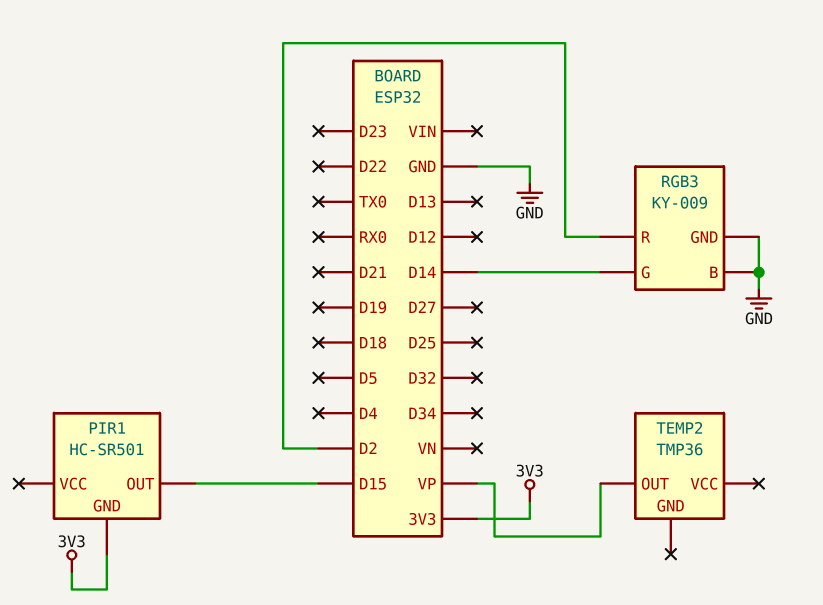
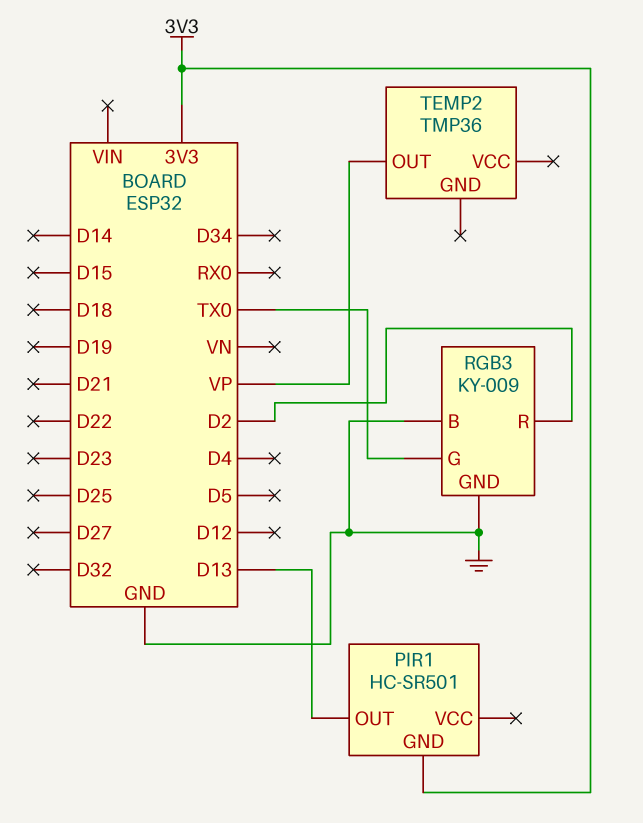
PIR1 pin OUT: D15 -> D13
RGB3 pin G: D14 -> TX0

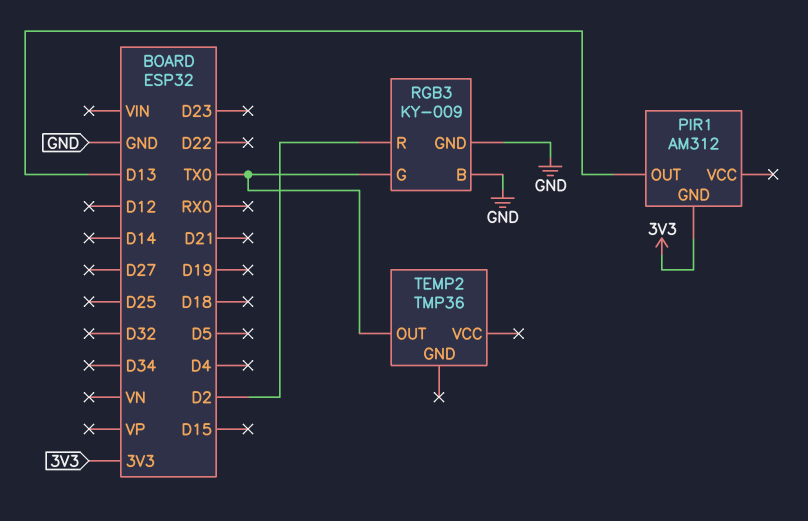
PIR1: HC-SR501 -> AM312
TEMP2 pin OUT: VP -> TX0

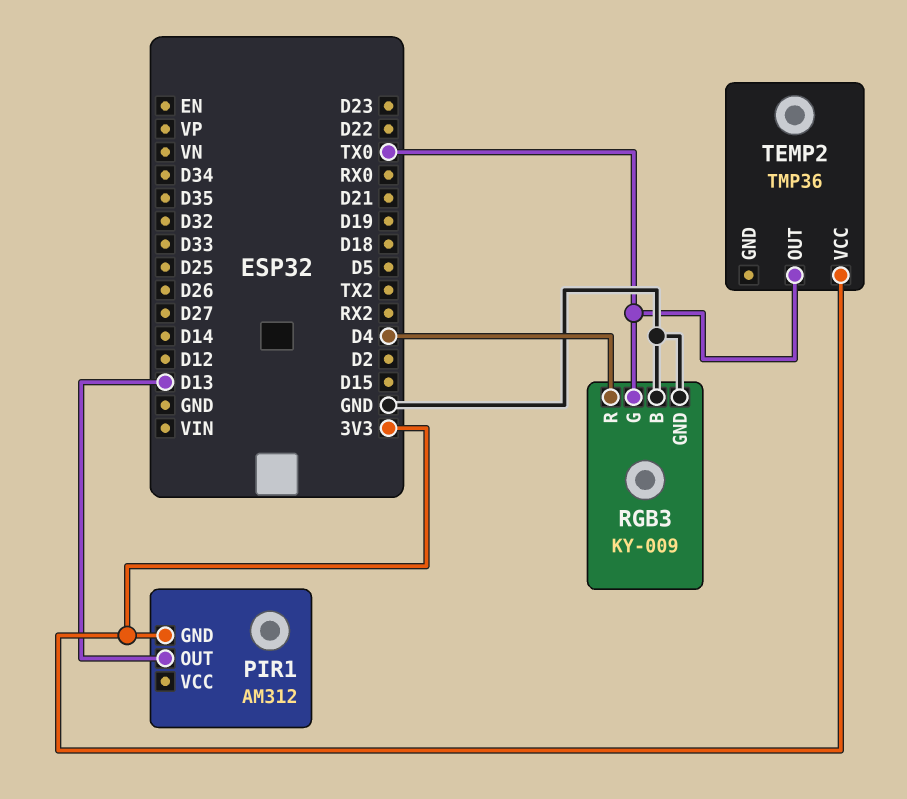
RGB3 pin R: D2 -> D4
TEMP2 pin VCC: none -> 3V3

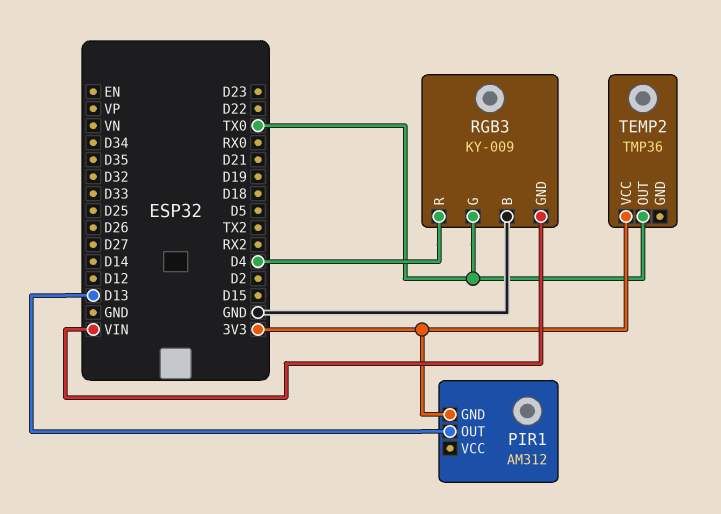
RGB3 pin GND: GND -> VIN

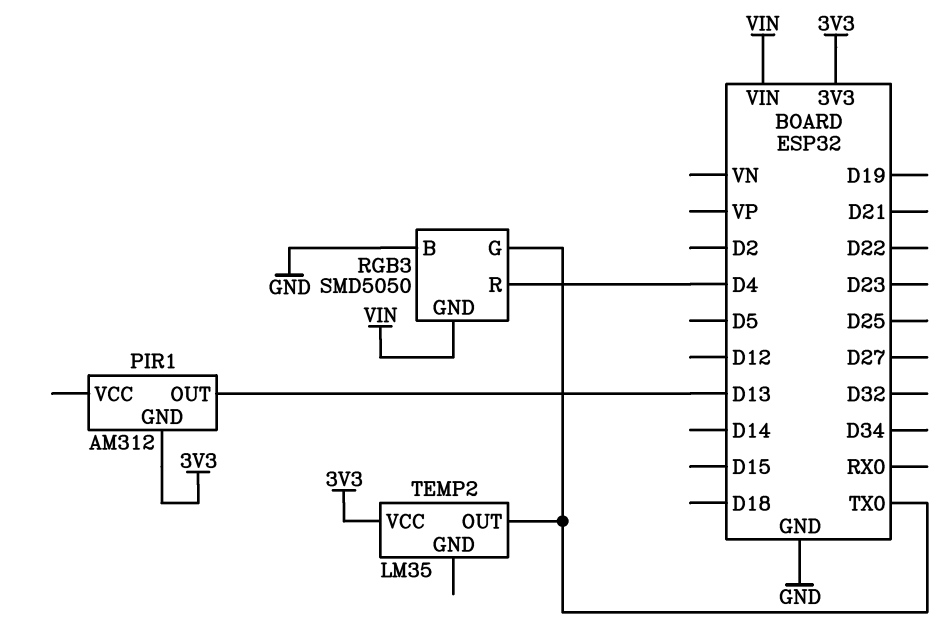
RGB3: KY-009 -> SMD5050
TEMP2: TMP36 -> LM35

